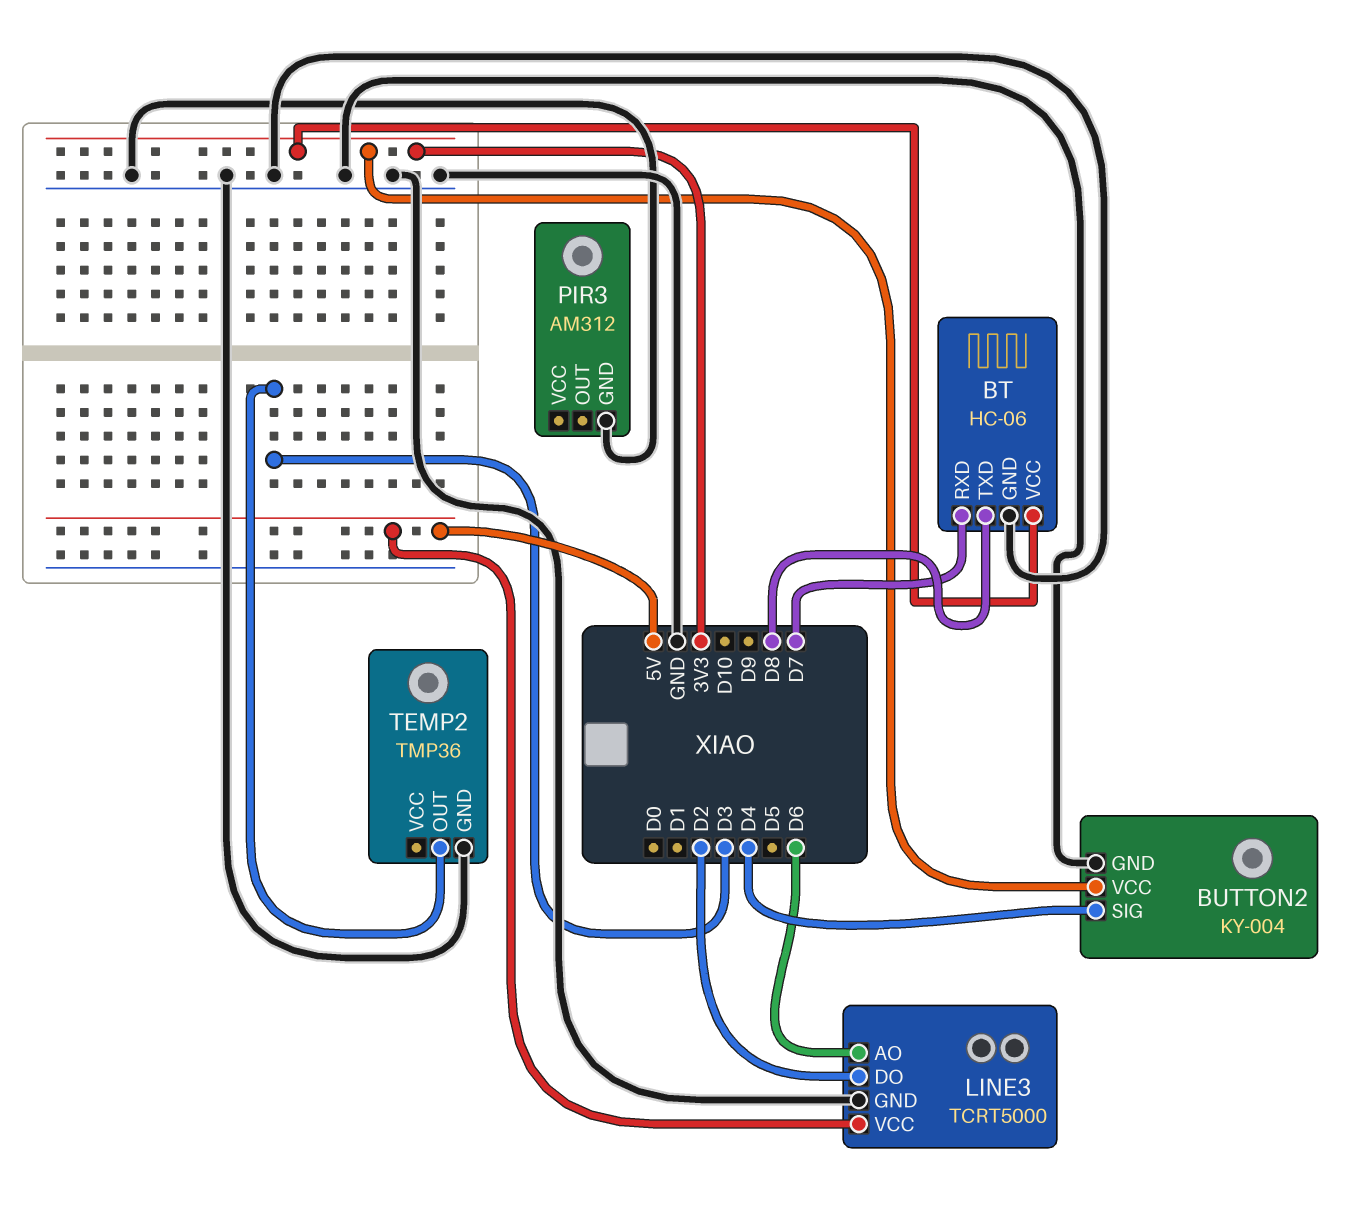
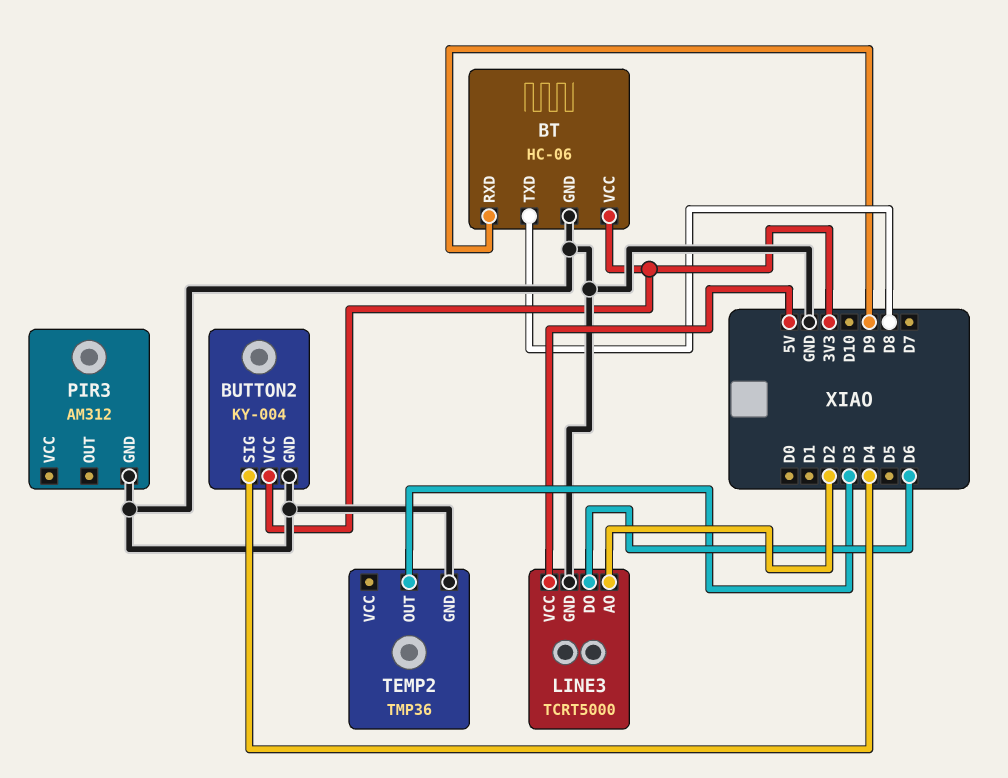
BT pin RXD: D7 -> D9
LINE3 pin AO: D6 -> D2
LINE3 pin DO: D2 -> D6

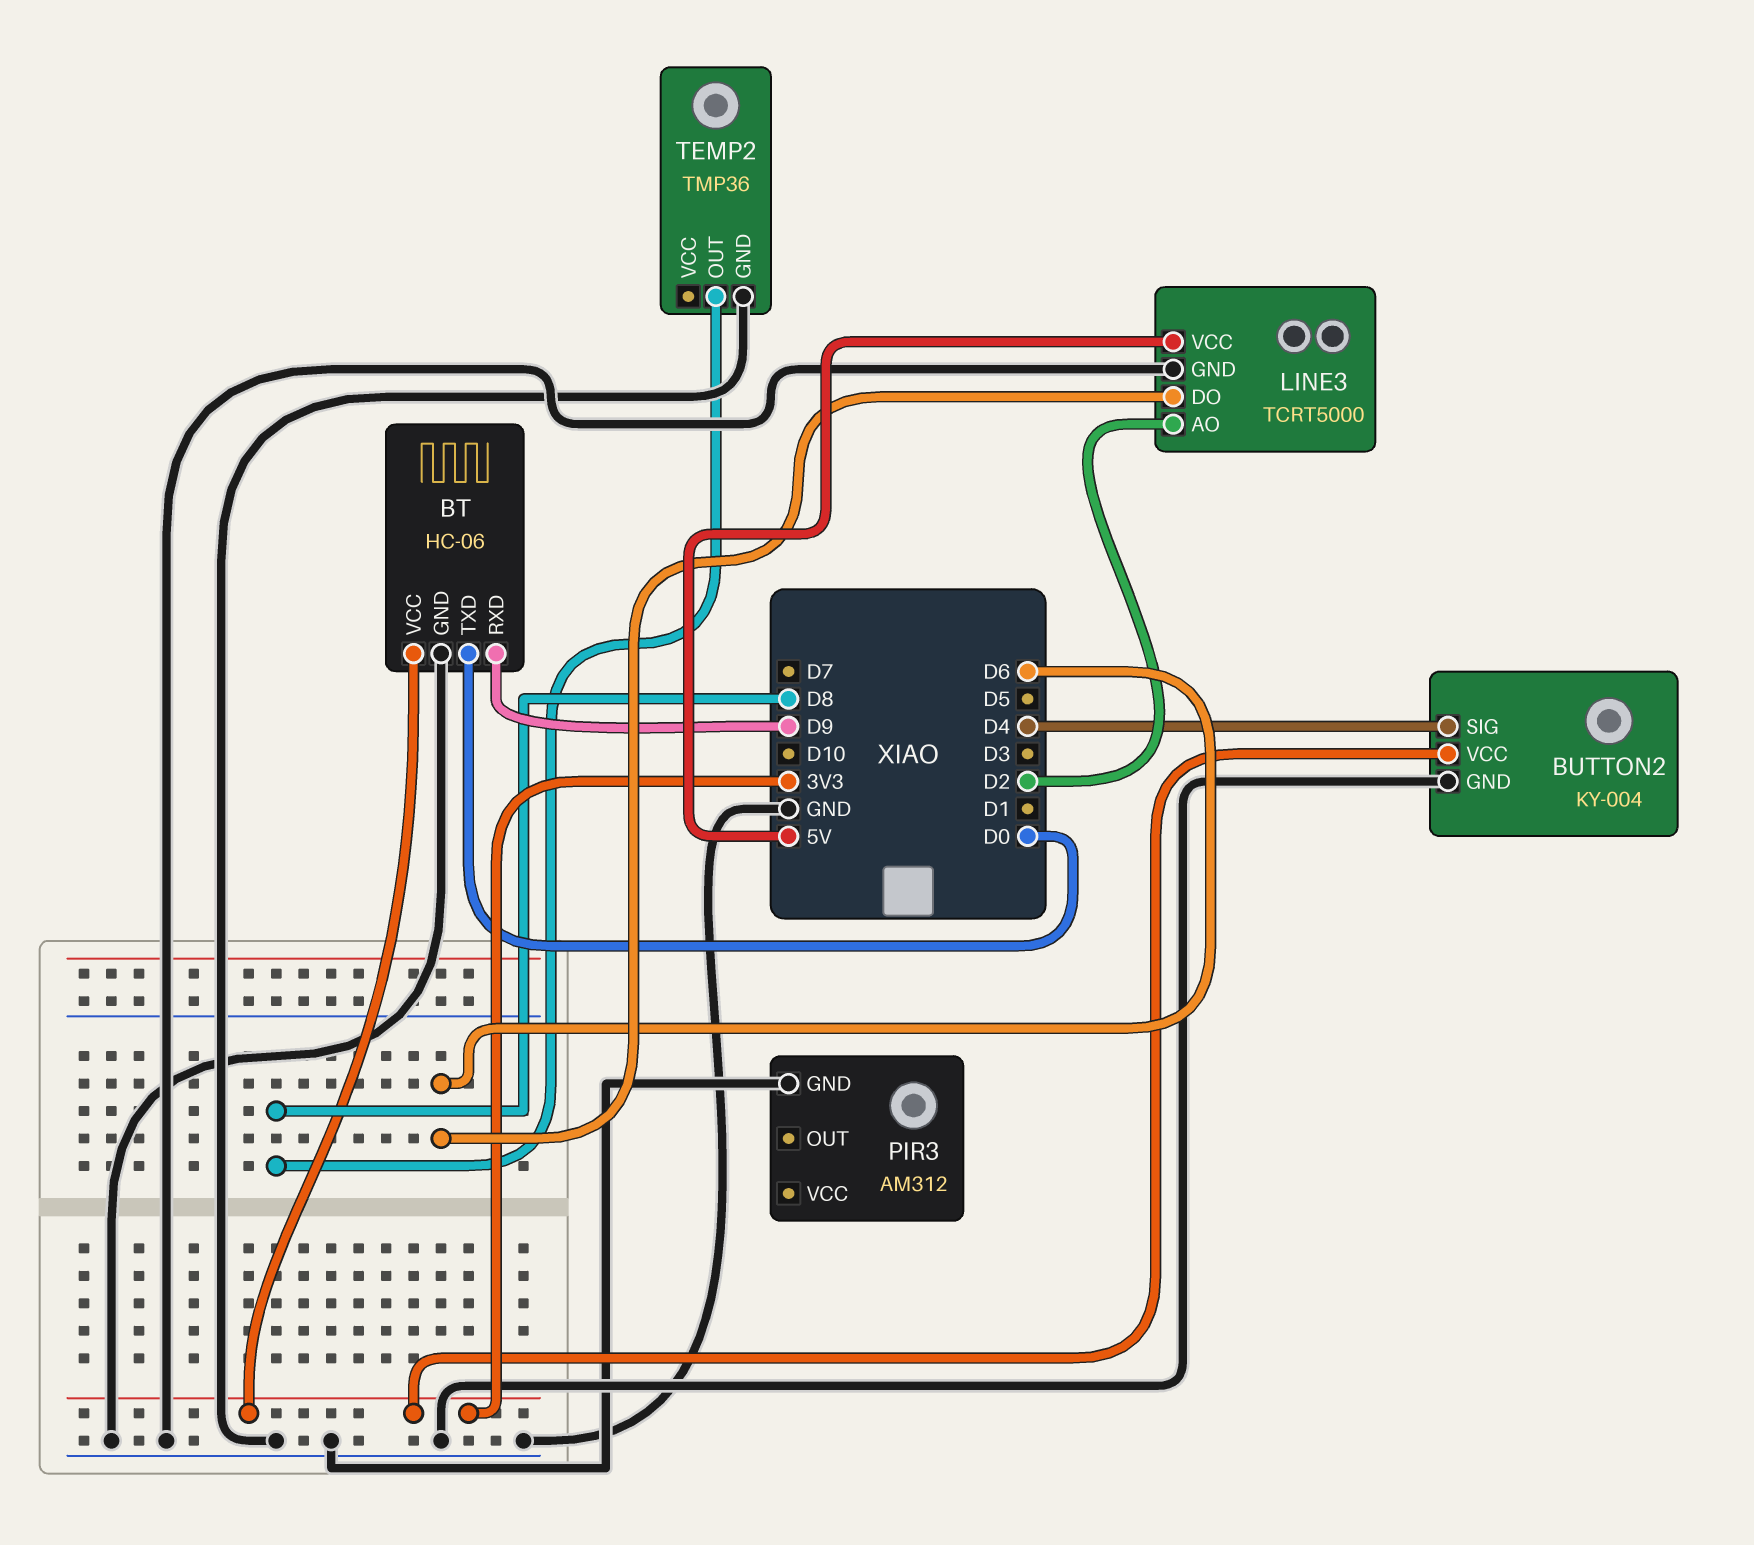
BT pin TXD: D8 -> D0
TEMP2 pin OUT: D3 -> D8

